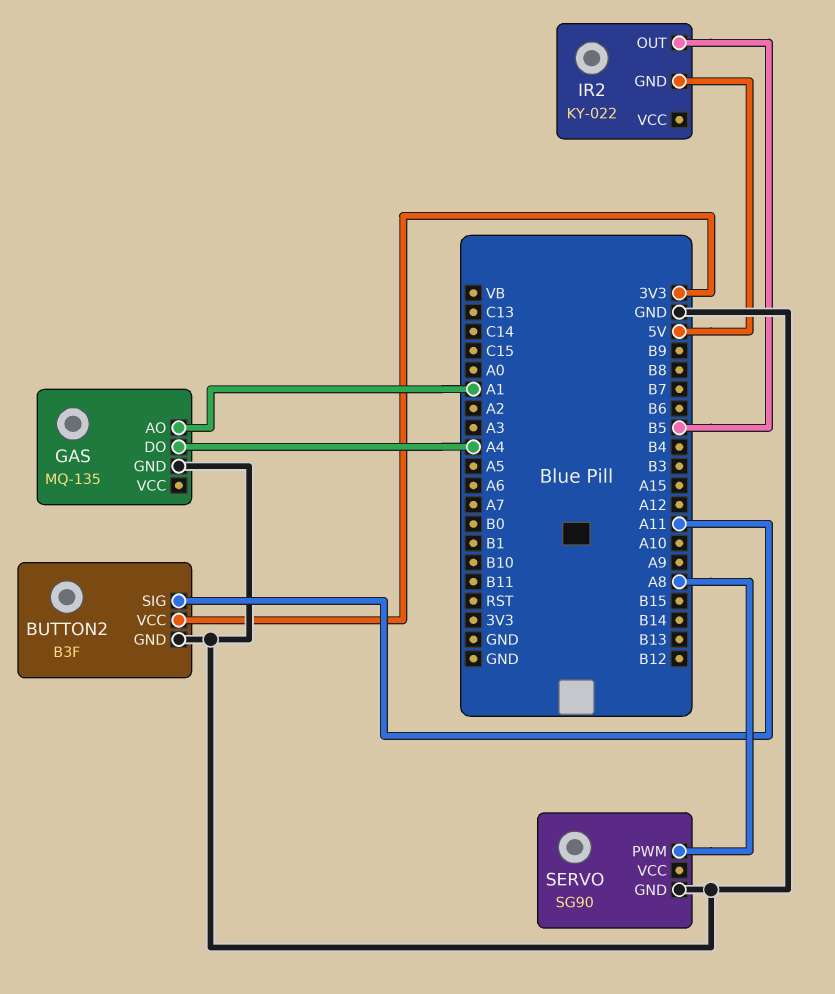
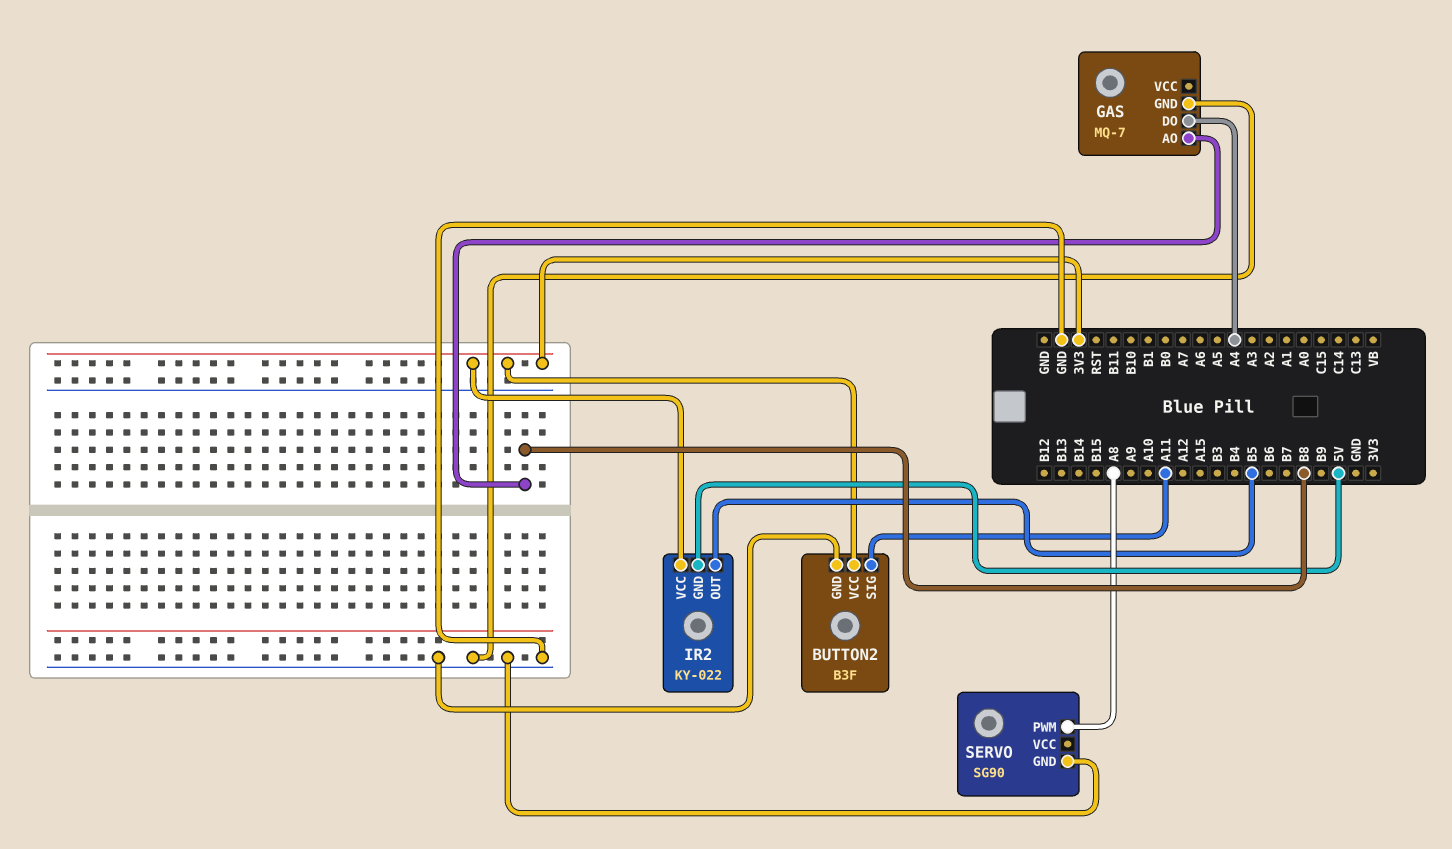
GAS: MQ-135 -> MQ-7
GAS pin AO: A1 -> B8
IR2 pin VCC: none -> 3V3

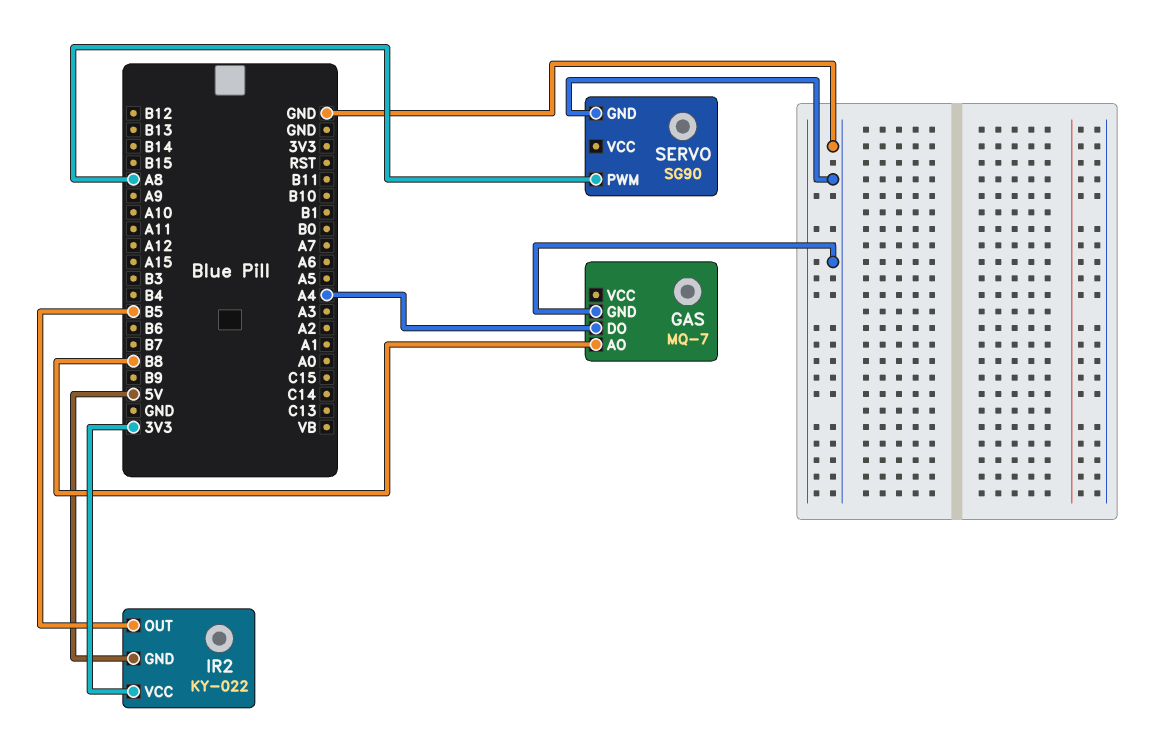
BUTTON2: B3F -> none
BUTTON2 pin GND: GND -> none
BUTTON2 pin SIG: A11 -> none
BUTTON2 pin VCC: 3V3 -> none

